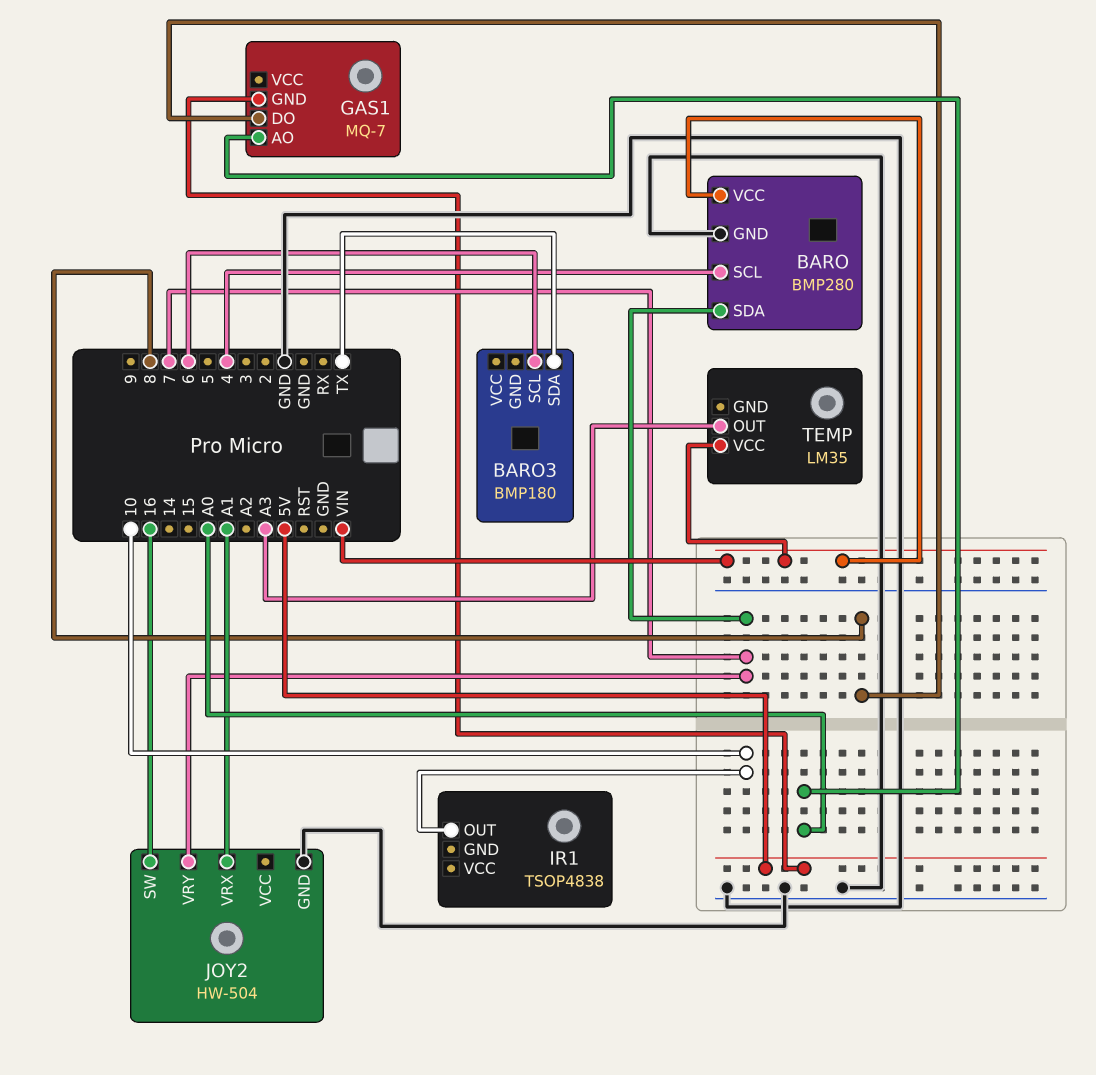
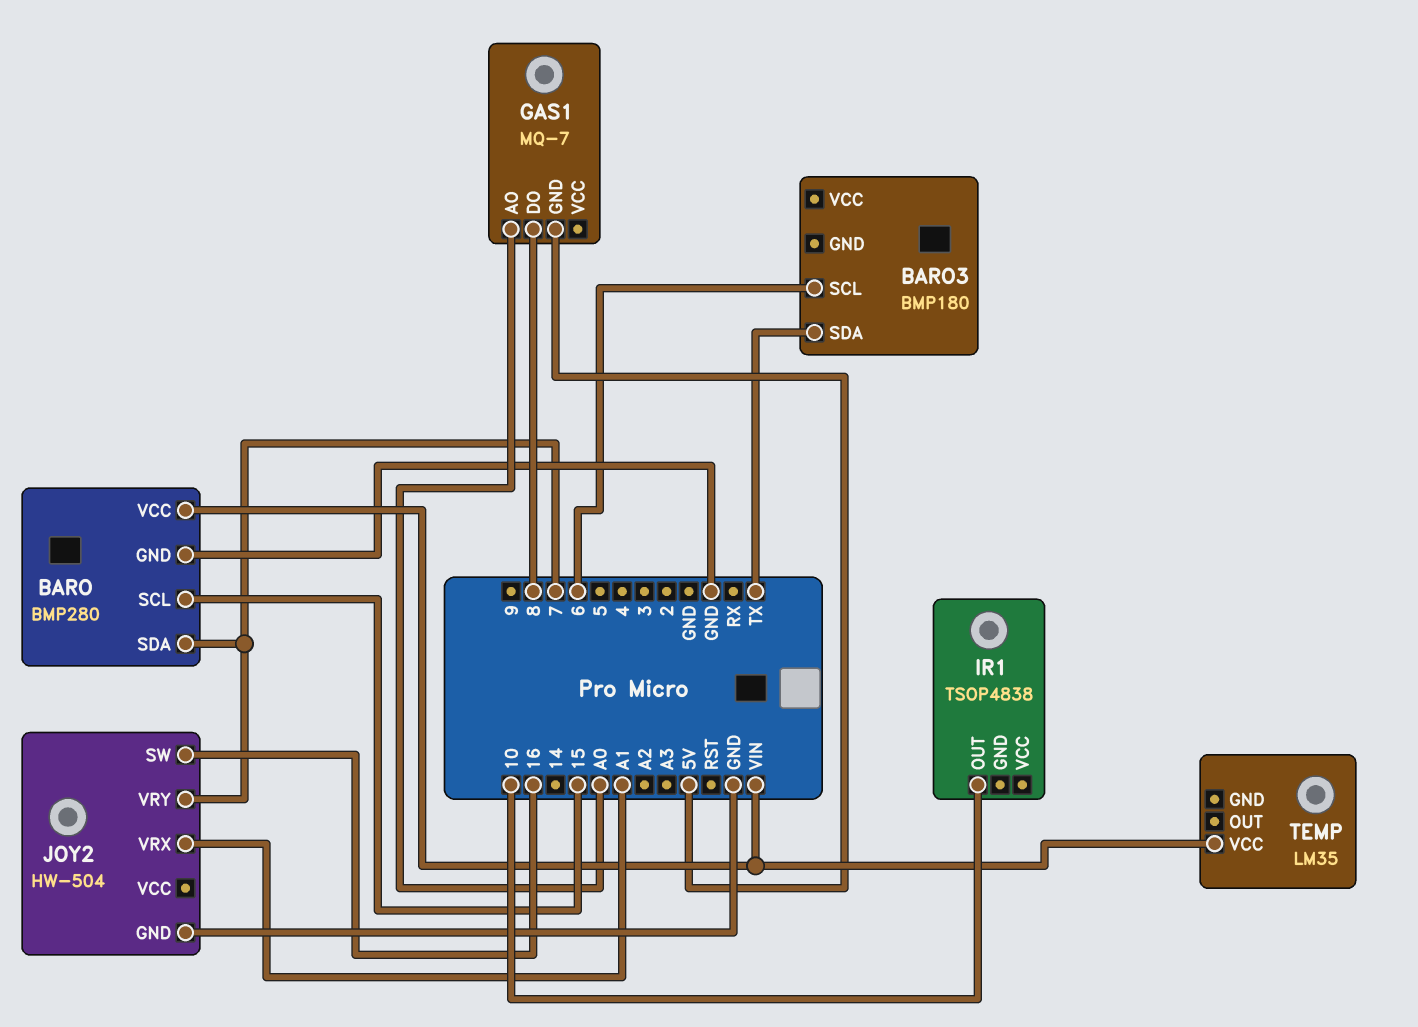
BARO pin SCL: 4 -> 15
TEMP pin OUT: A3 -> none

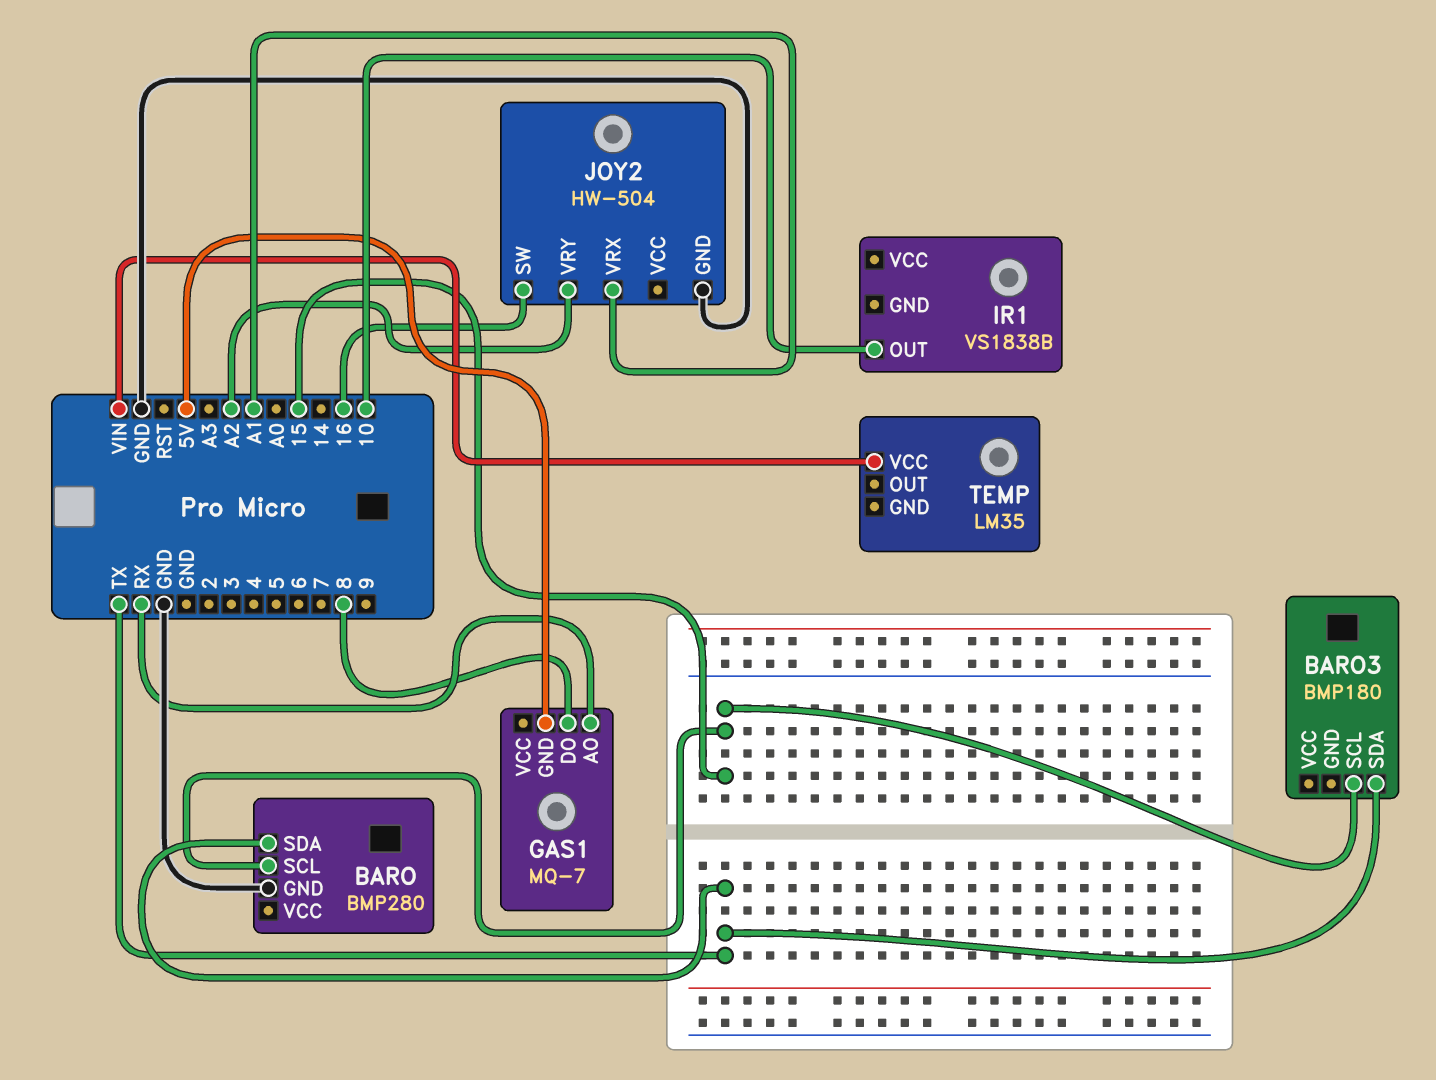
BARO pin SDA: 7 -> TX
BARO pin VCC: VIN -> none
BARO3 pin SCL: 6 -> 15
GAS1 pin AO: A0 -> RX
IR1: TSOP4838 -> VS1838B
JOY2 pin VRY: 7 -> A2

